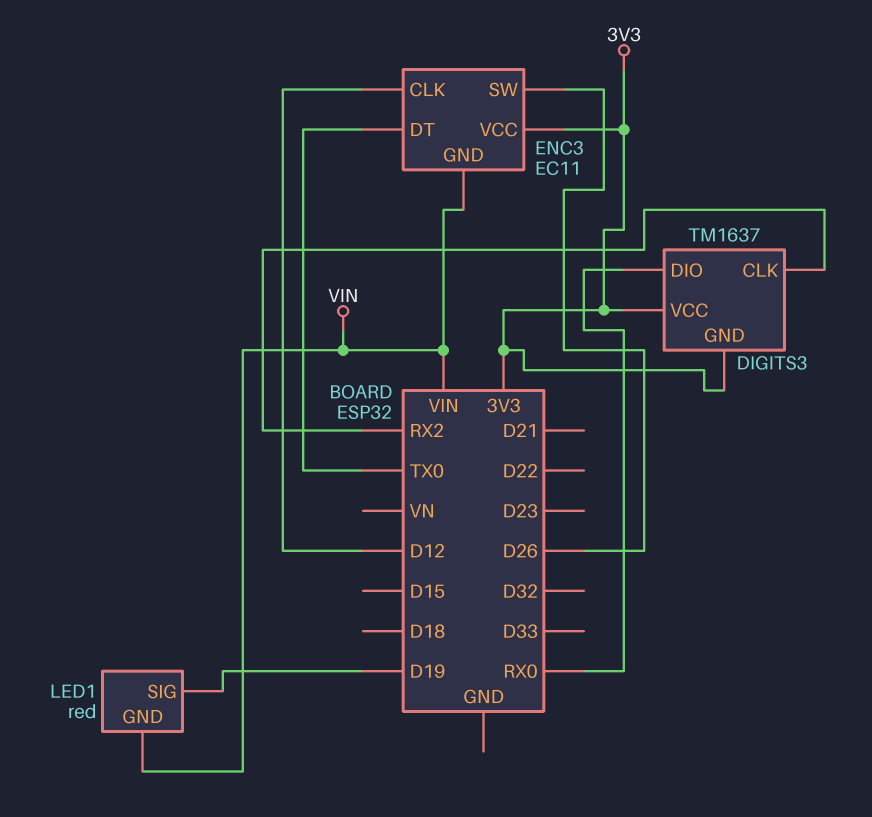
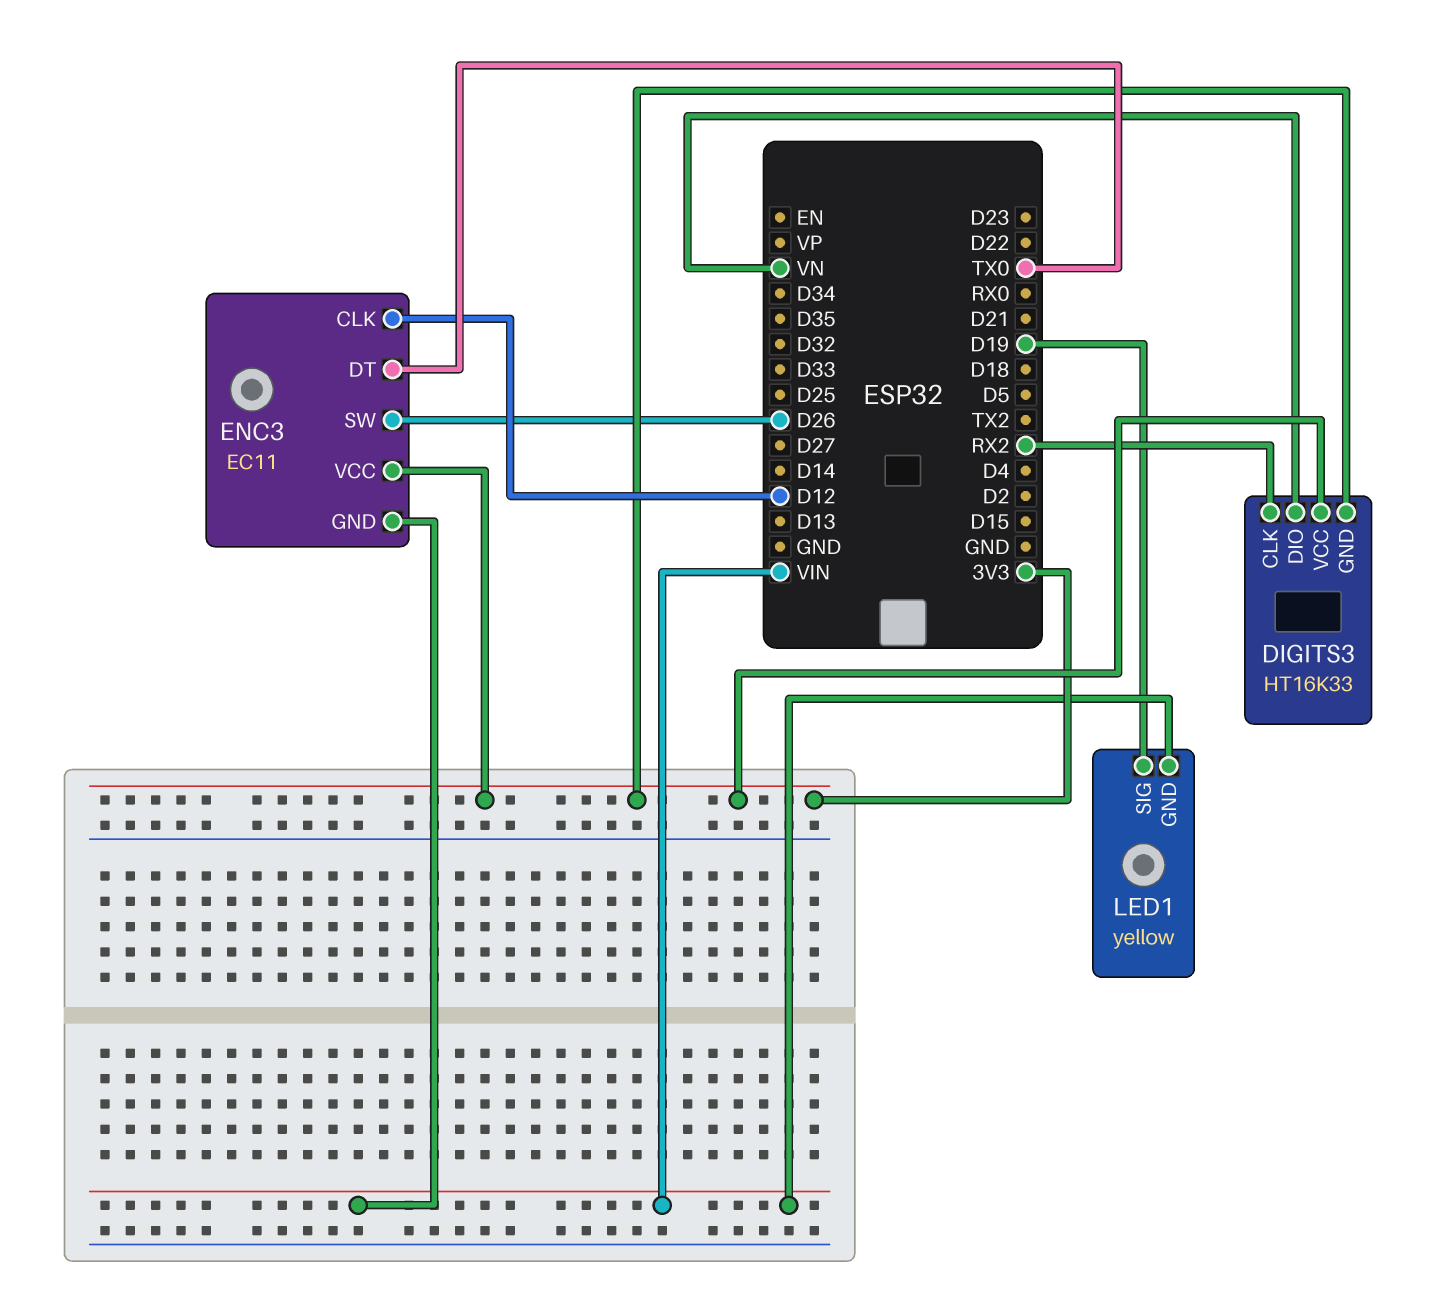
DIGITS3: TM1637 -> HT16K33
DIGITS3 pin DIO: RX0 -> VN
LED1: red -> yellow

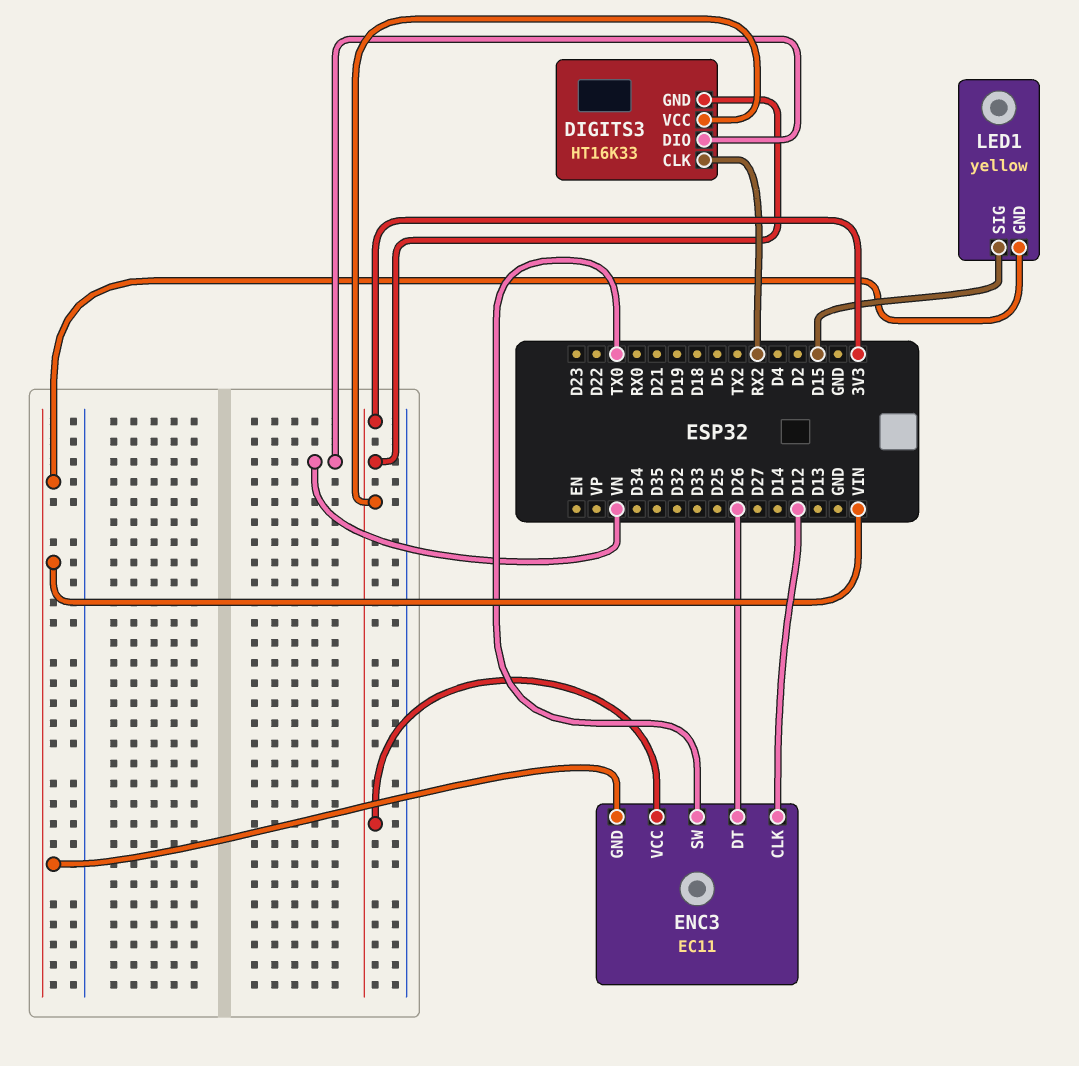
ENC3 pin DT: TX0 -> D26
ENC3 pin SW: D26 -> TX0
LED1 pin SIG: D19 -> D15

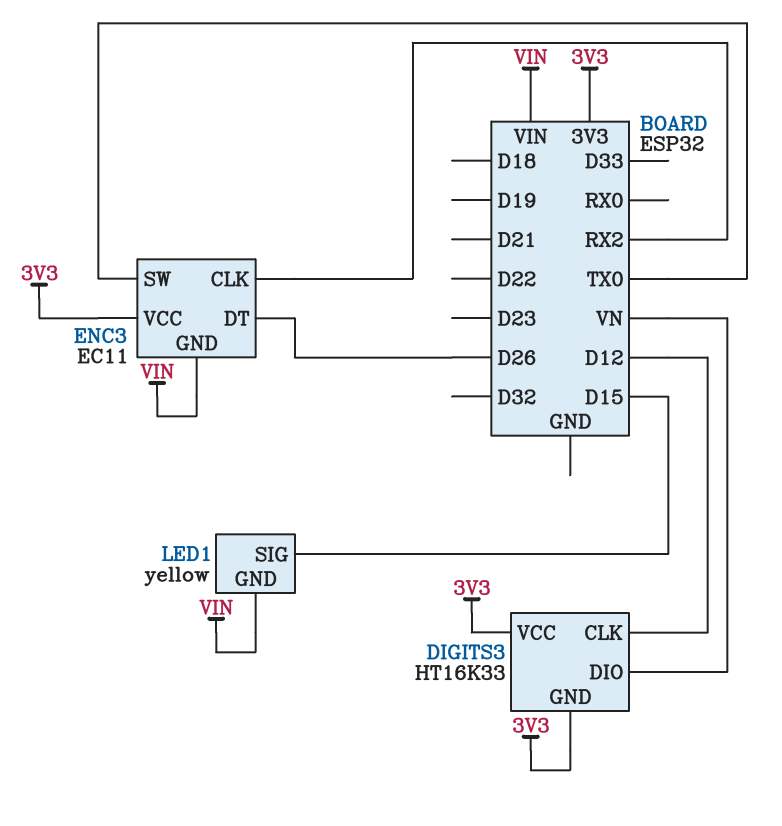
DIGITS3 pin CLK: RX2 -> D12
ENC3 pin CLK: D12 -> RX2

